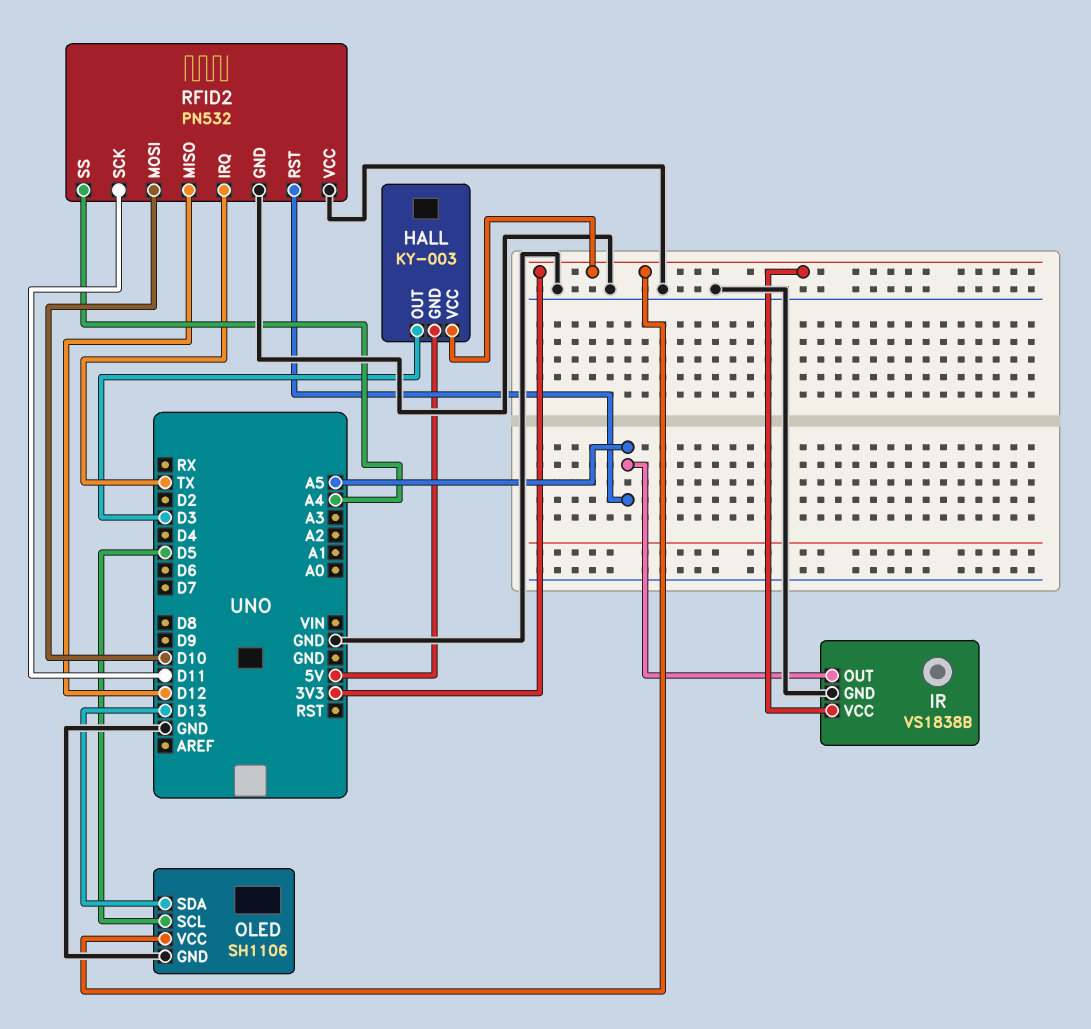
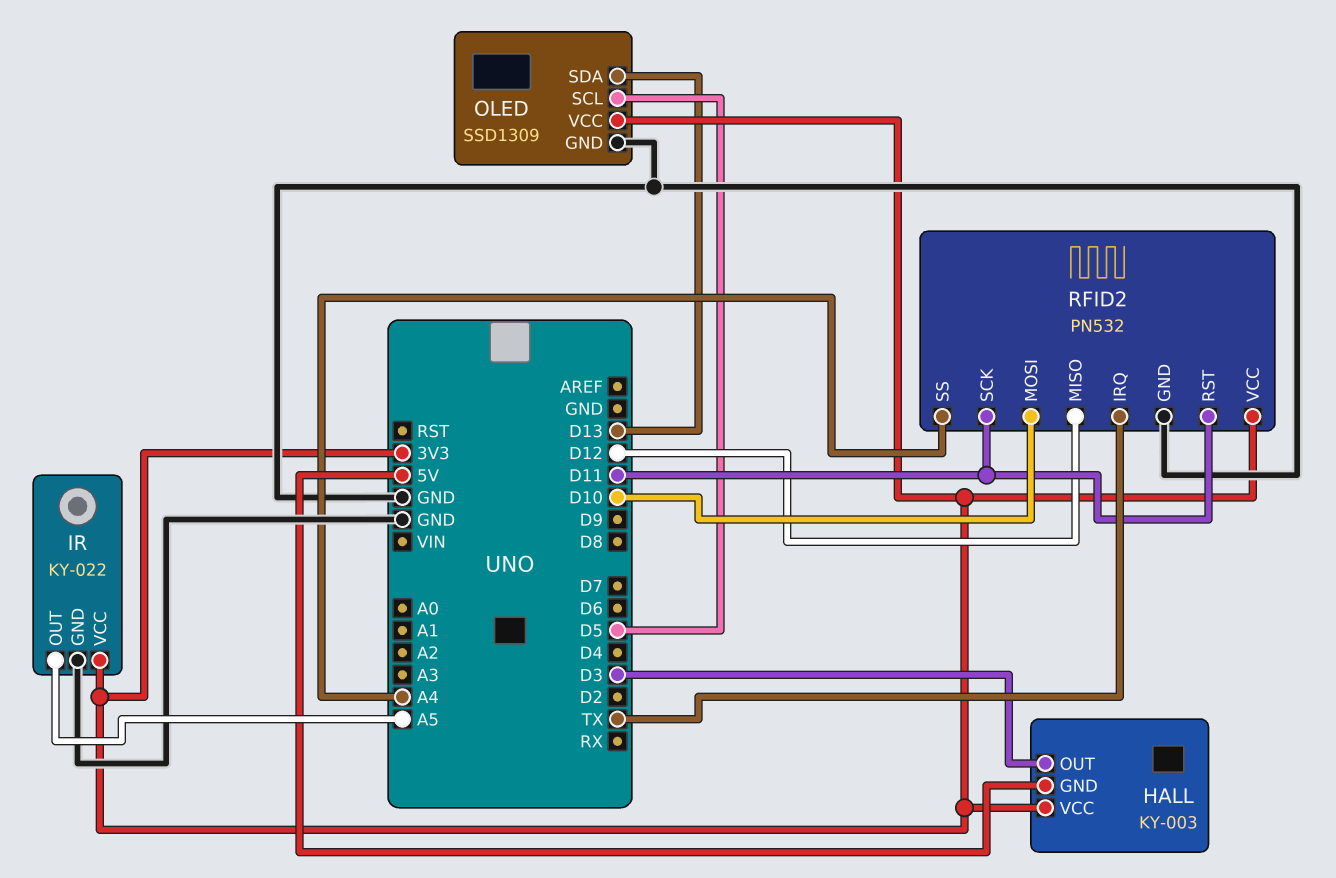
IR: VS1838B -> KY-022
OLED: SH1106 -> SSD1309
RFID2 pin RST: A5 -> D11
RFID2 pin VCC: GND -> 3V3

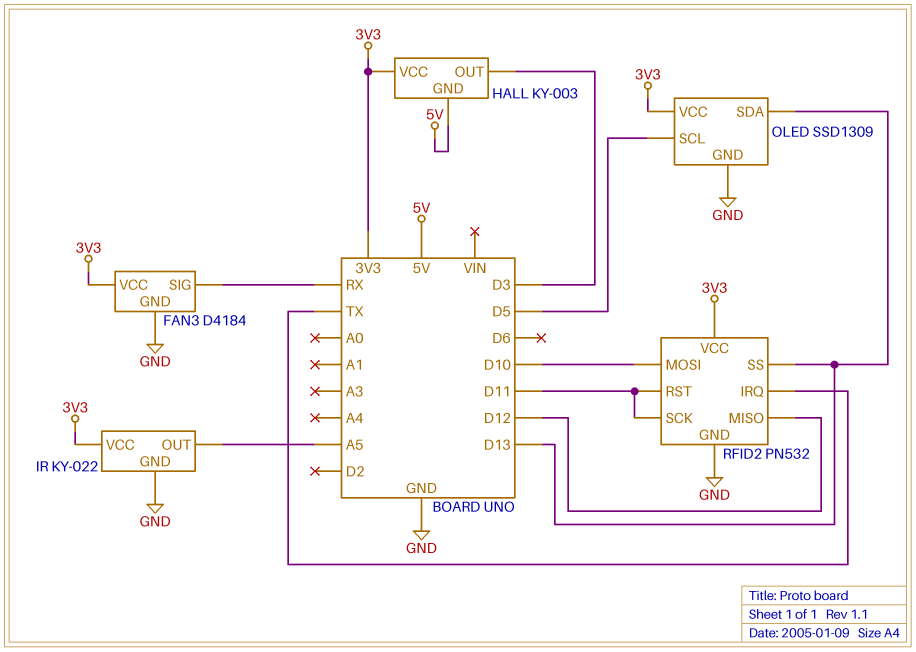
FAN3: none -> D4184
FAN3 pin GND: none -> GND
FAN3 pin SIG: none -> RX
FAN3 pin VCC: none -> 3V3
RFID2 pin SS: A4 -> D13

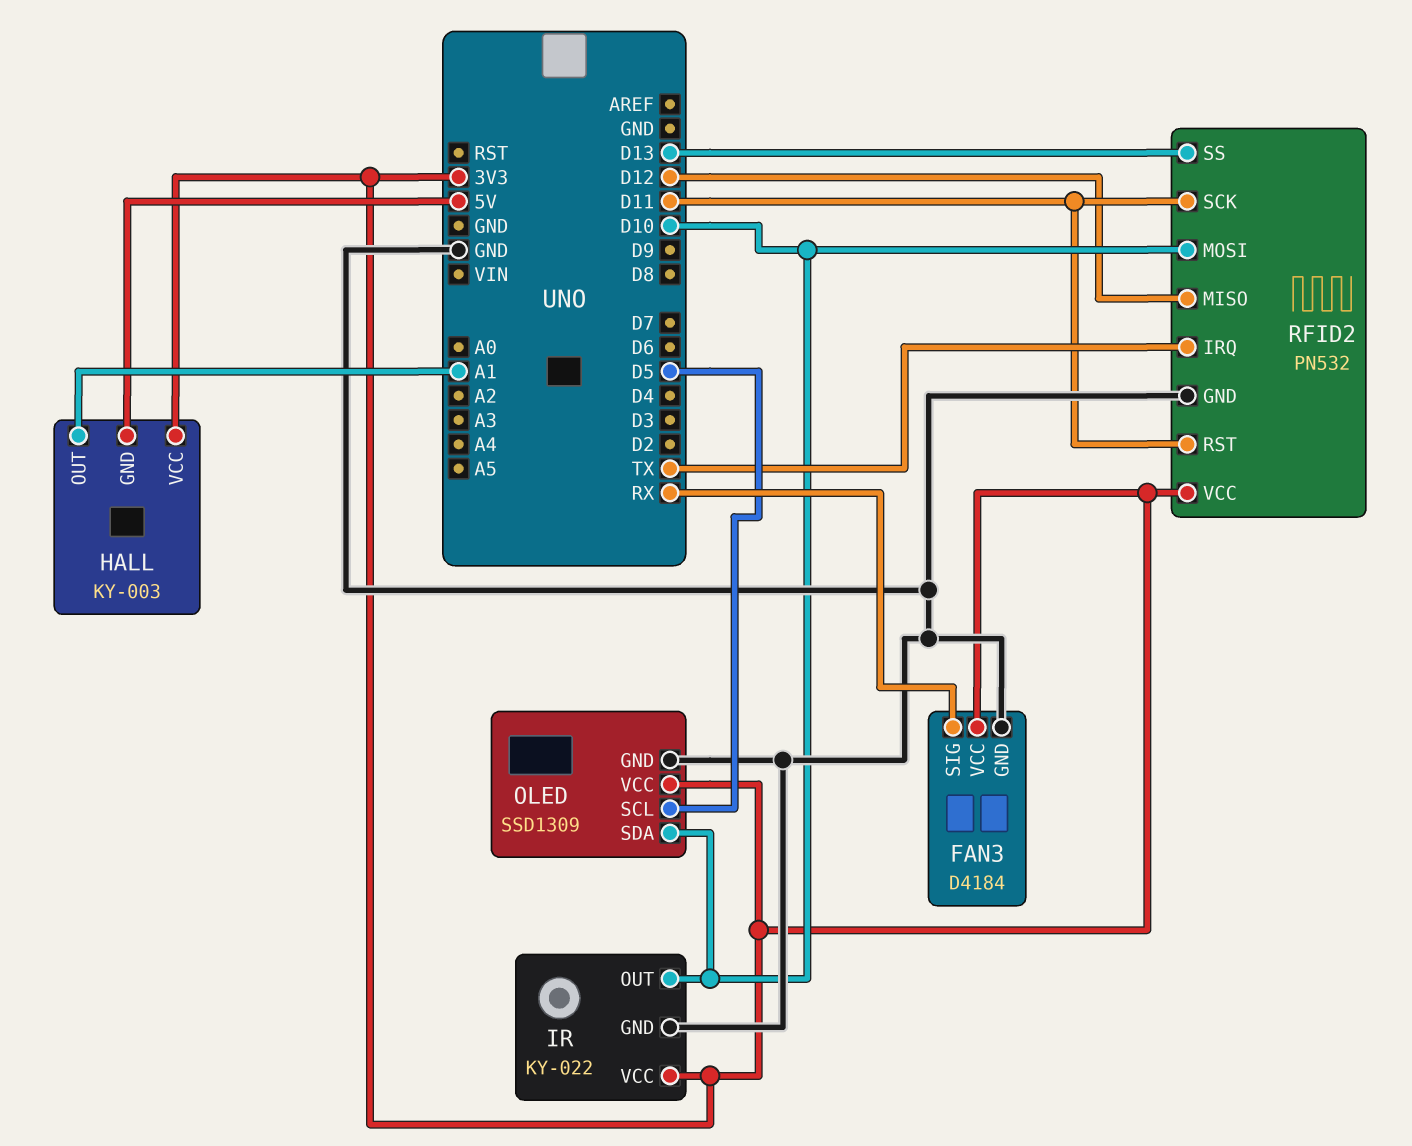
HALL pin OUT: D3 -> A1
IR pin OUT: A5 -> D10
OLED pin SDA: D13 -> D10

